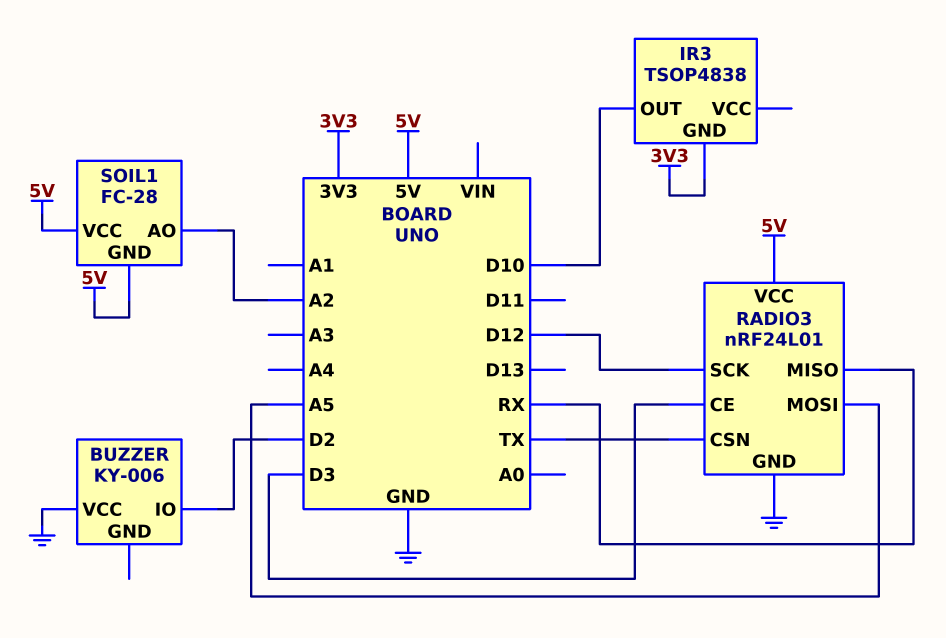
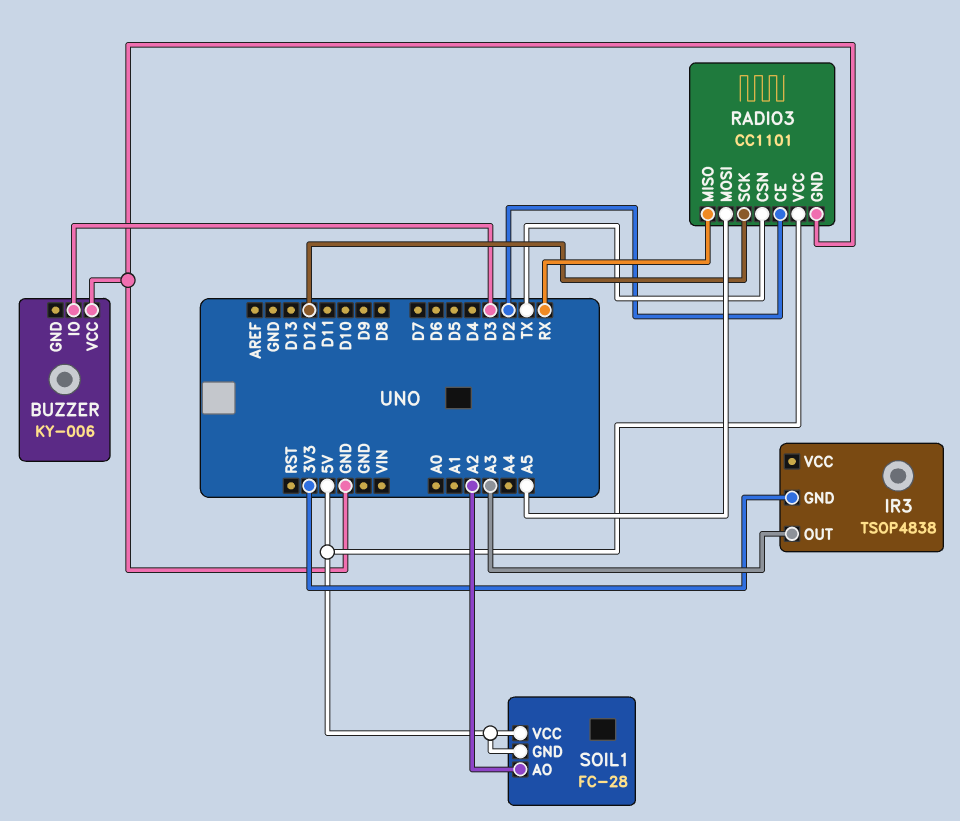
BUZZER pin IO: D2 -> D3
IR3 pin OUT: D10 -> A3
RADIO3: nRF24L01 -> CC1101
RADIO3 pin CE: D3 -> D2

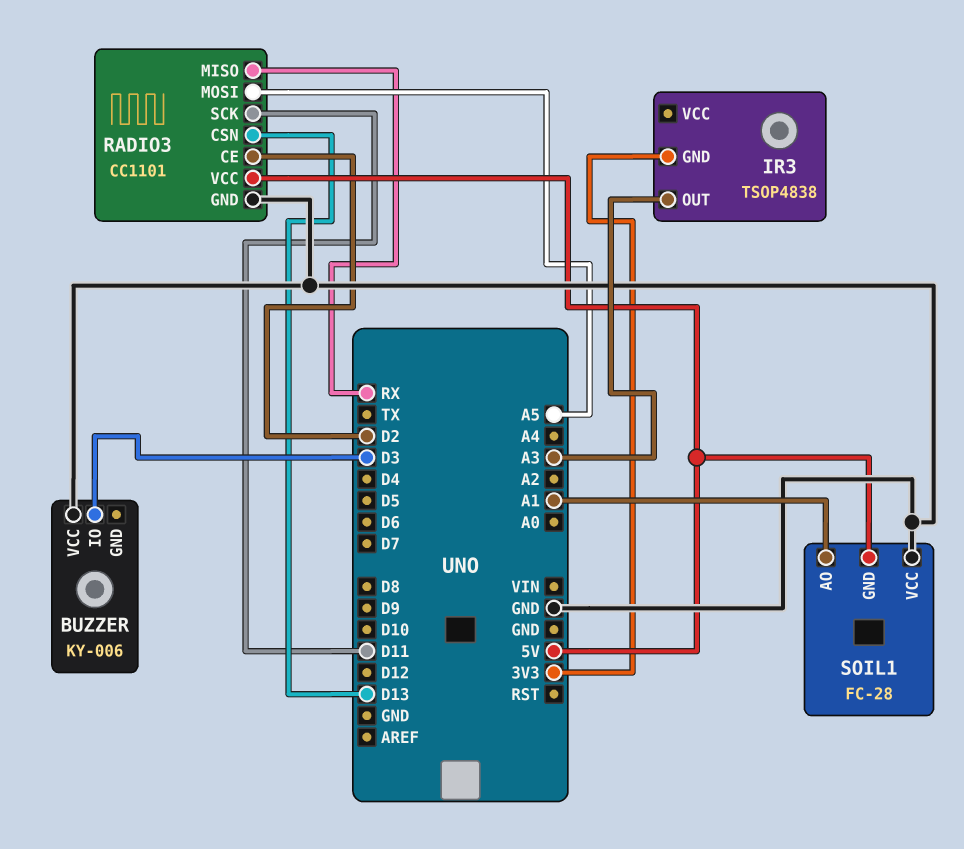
RADIO3 pin CSN: TX -> D13
RADIO3 pin SCK: D12 -> D11
SOIL1 pin AO: A2 -> A1
SOIL1 pin VCC: 5V -> GND

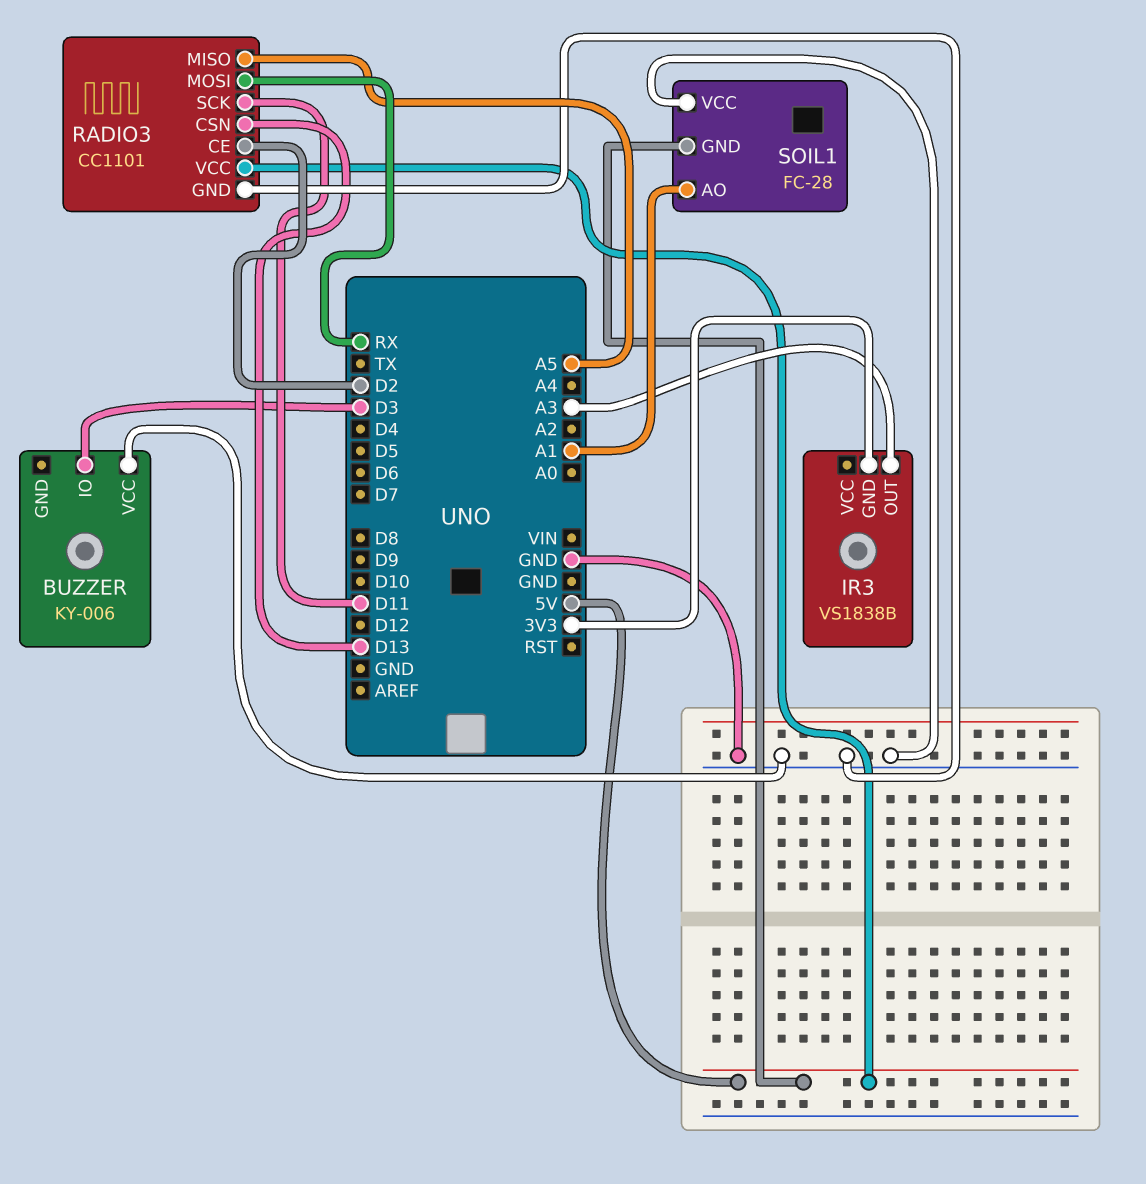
IR3: TSOP4838 -> VS1838B
RADIO3 pin MISO: RX -> A5
RADIO3 pin MOSI: A5 -> RX

